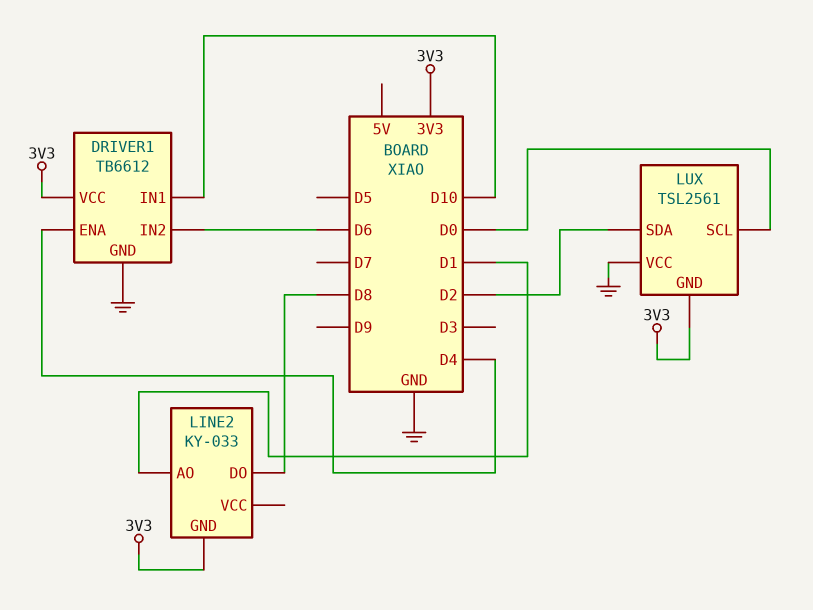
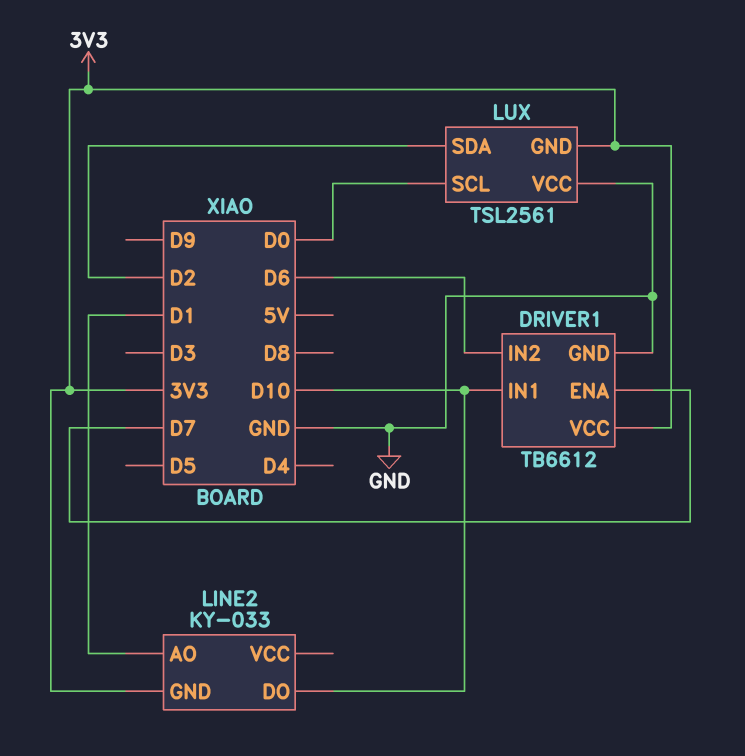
DRIVER1 pin ENA: D4 -> D7
LINE2 pin DO: D8 -> D10

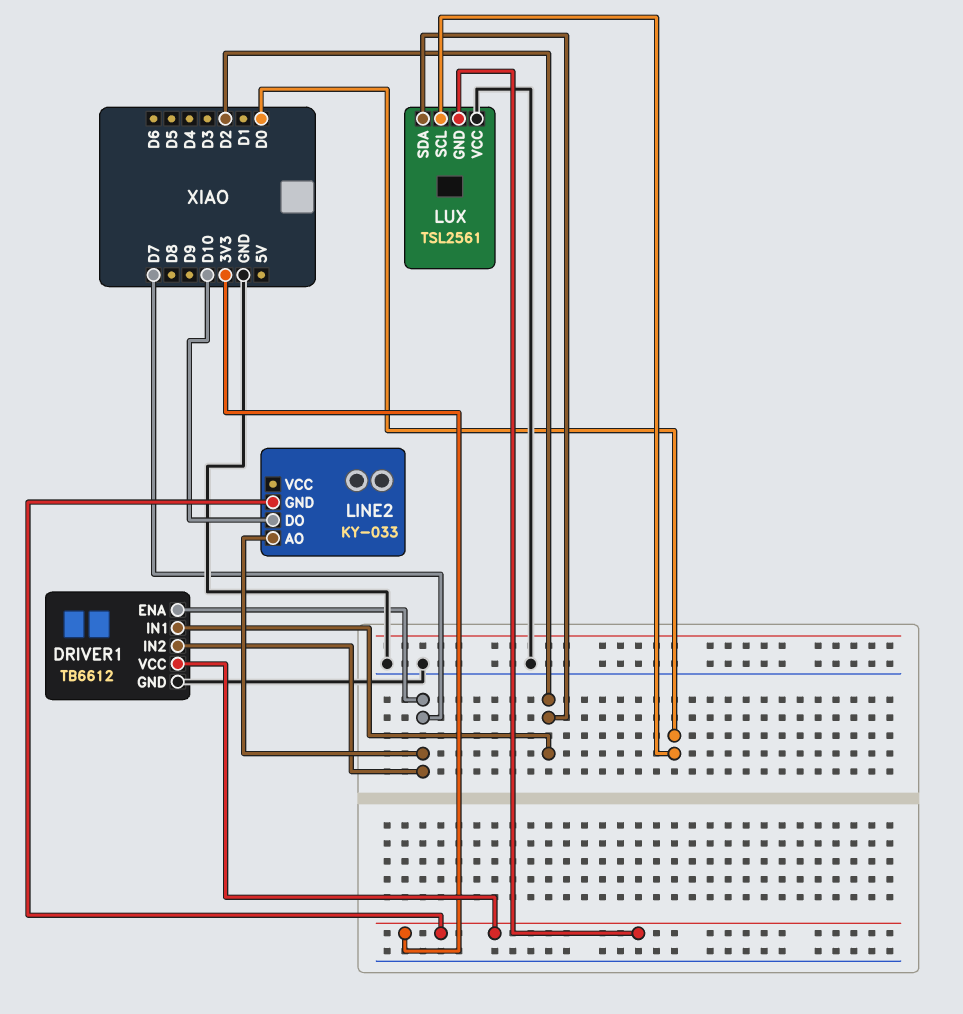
DRIVER1 pin IN1: D10 -> D2
DRIVER1 pin IN2: D6 -> D7
LINE2 pin AO: D1 -> D7

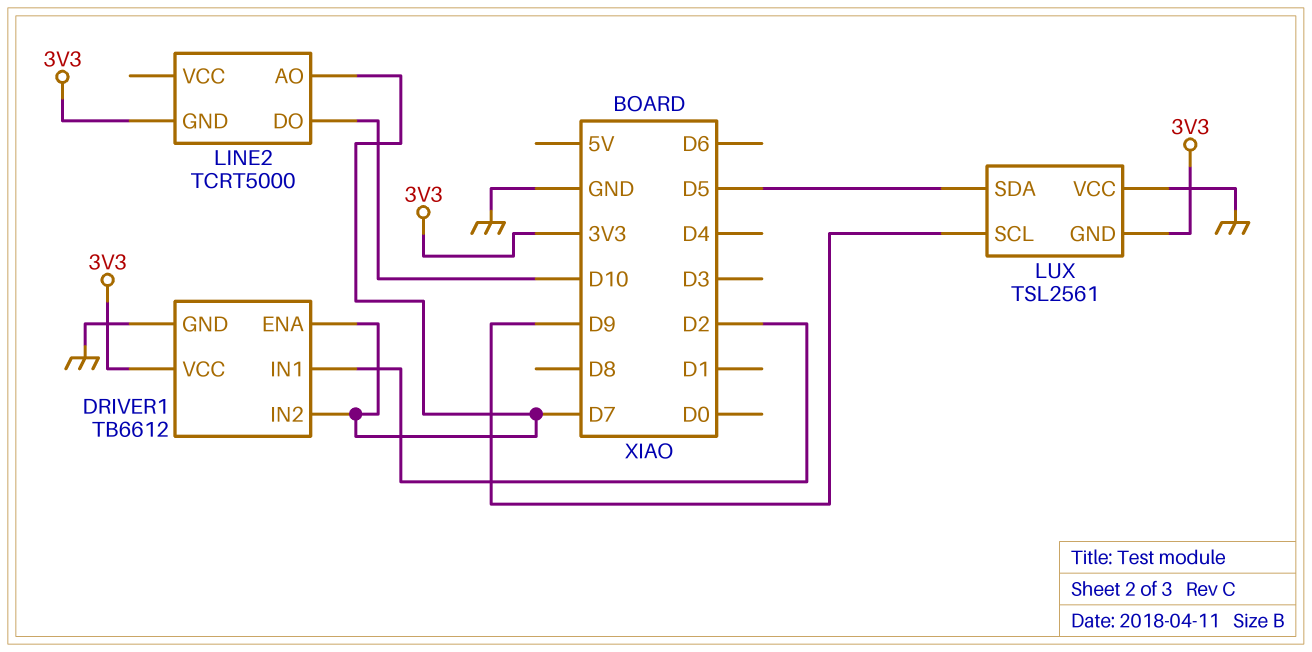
LINE2: KY-033 -> TCRT5000
LUX pin SCL: D0 -> D9
LUX pin SDA: D2 -> D5

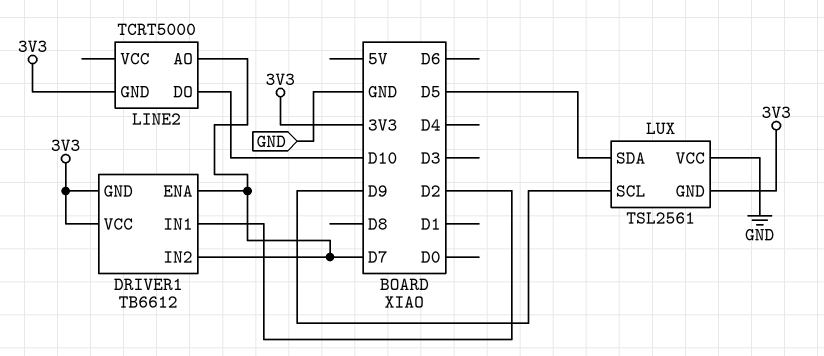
DRIVER1 pin GND: GND -> 3V3

